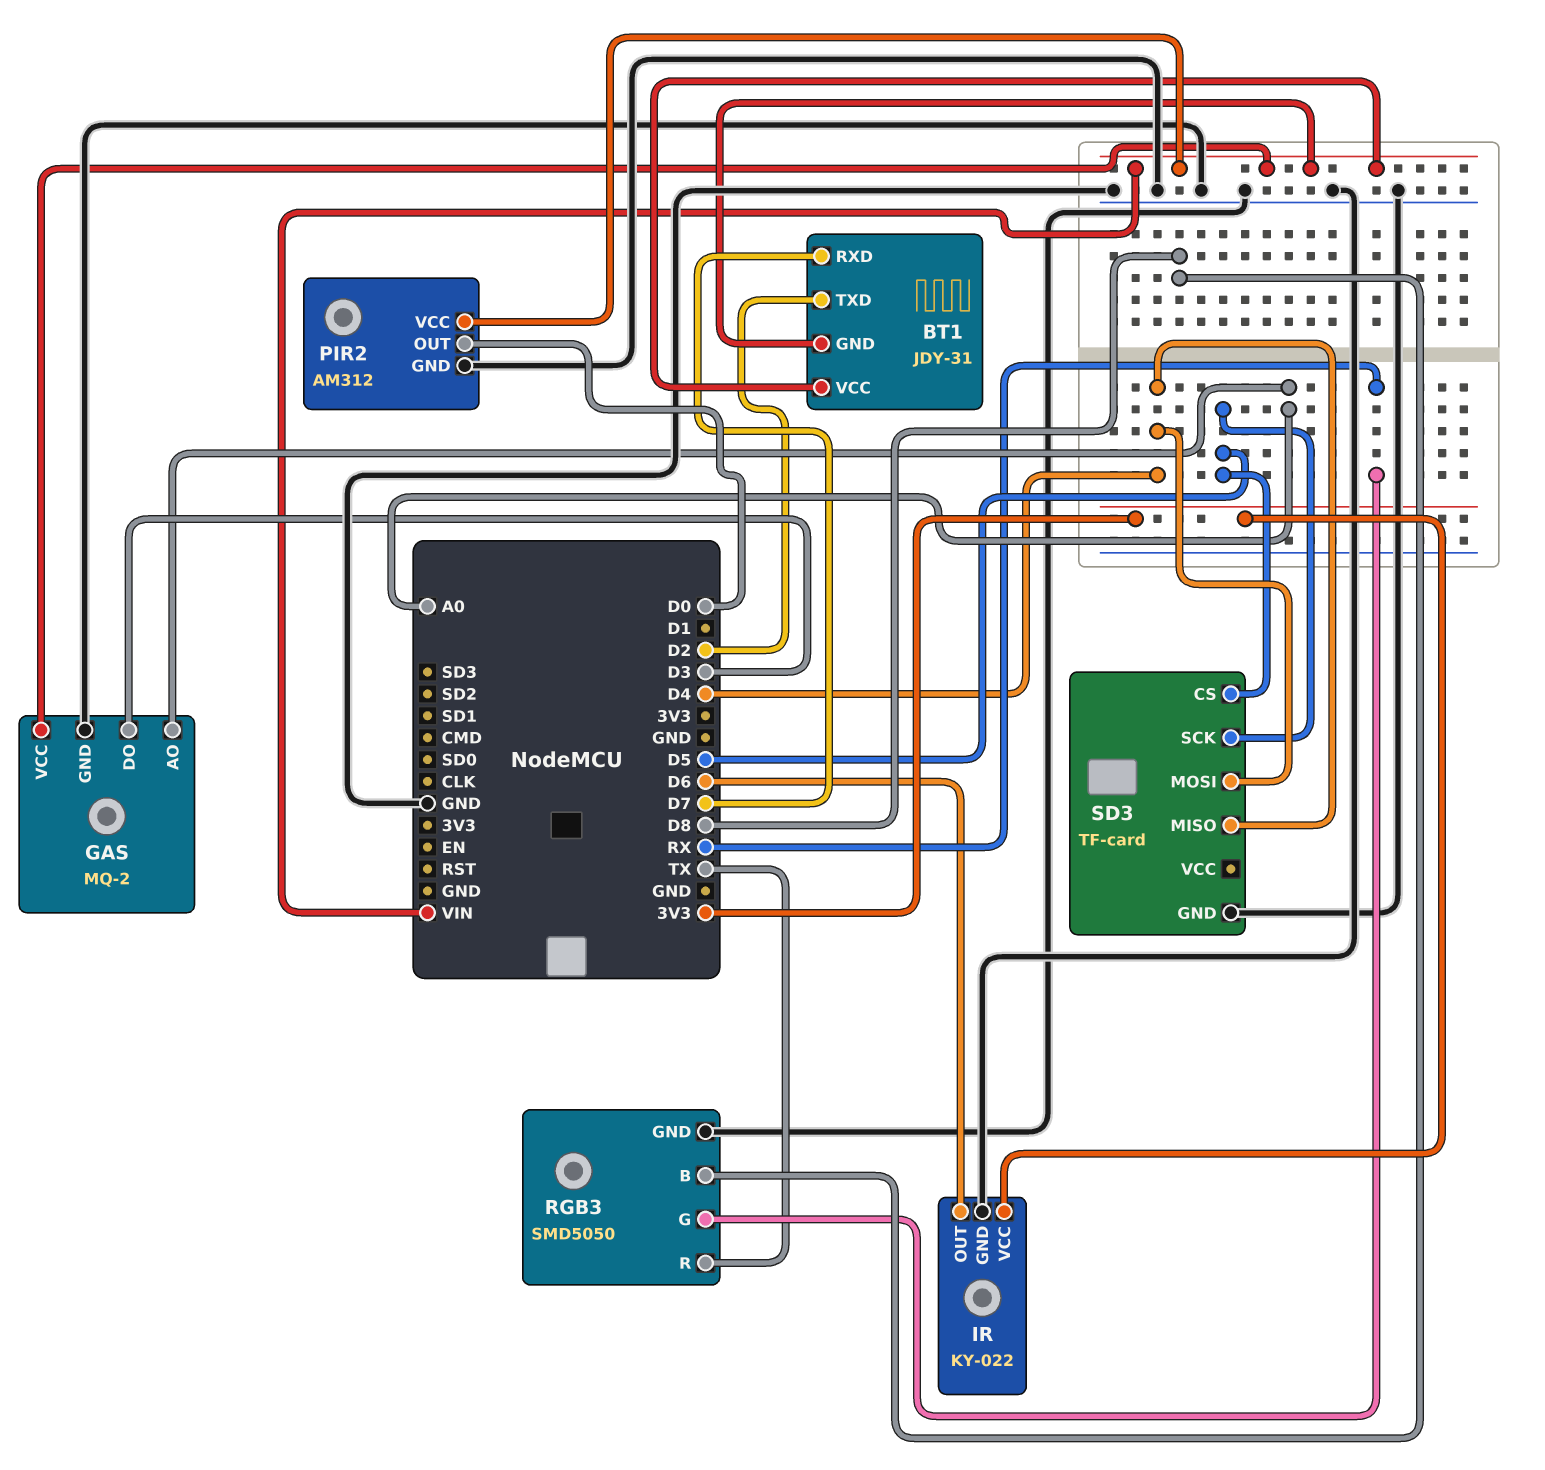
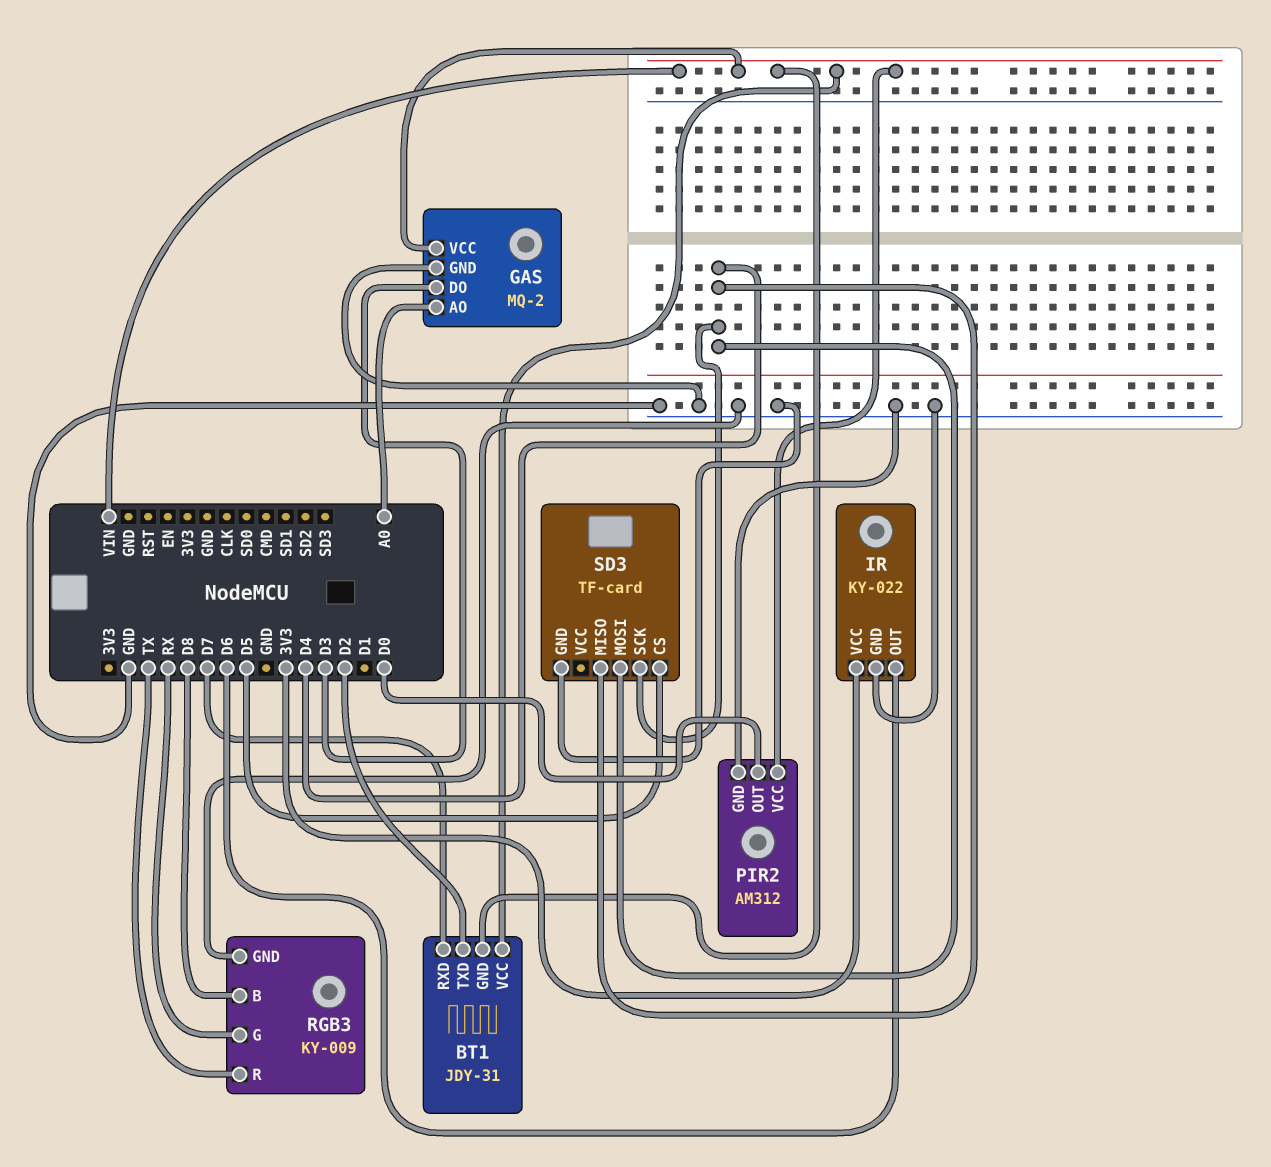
RGB3: SMD5050 -> KY-009
SD3 pin SCK: D5 -> D4

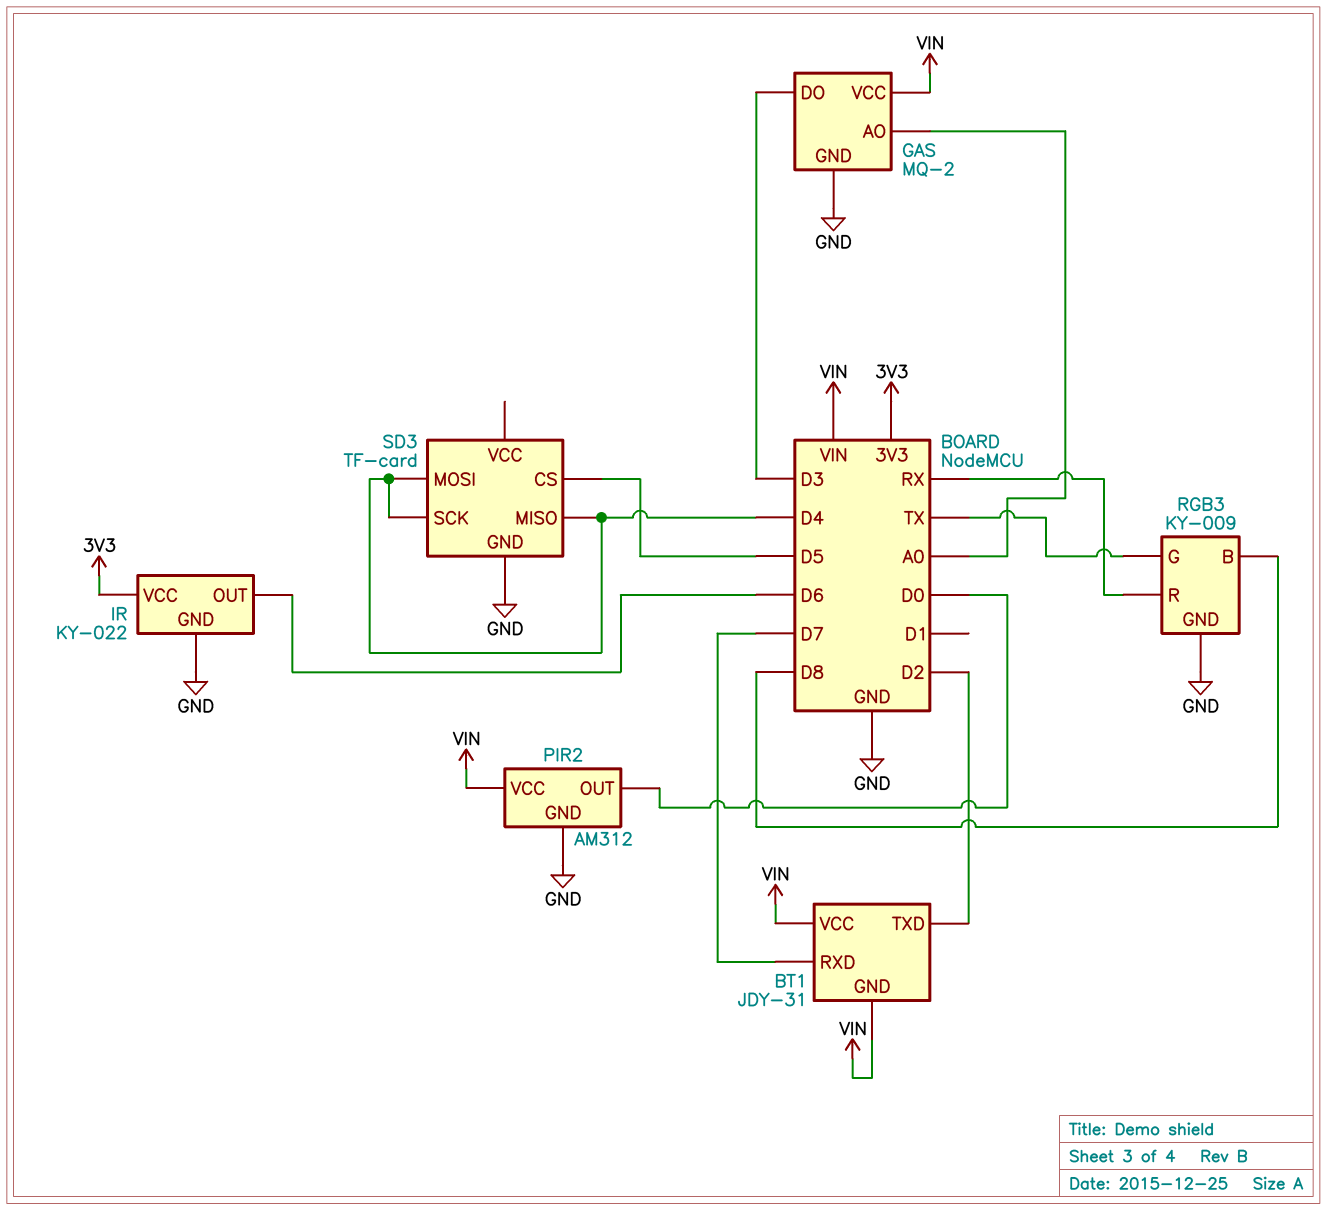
RGB3 pin G: RX -> TX
RGB3 pin R: TX -> RX

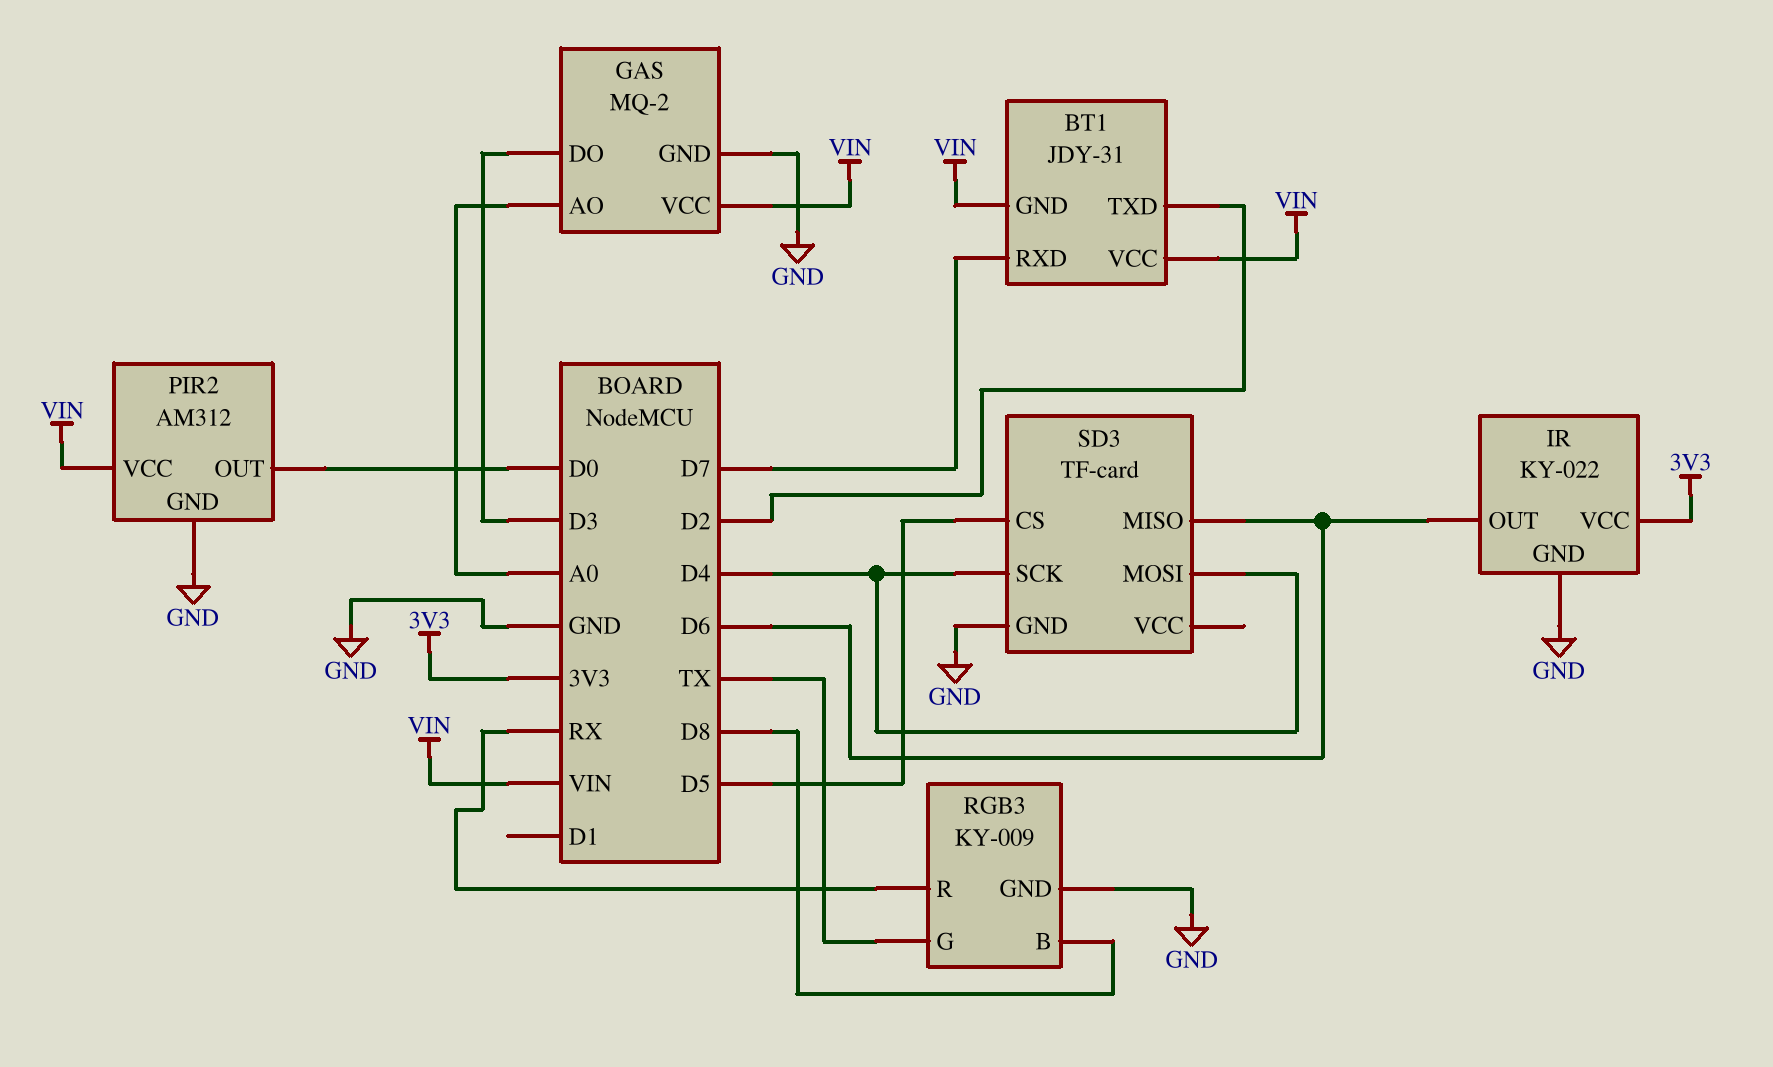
SD3 pin MISO: D4 -> D6

